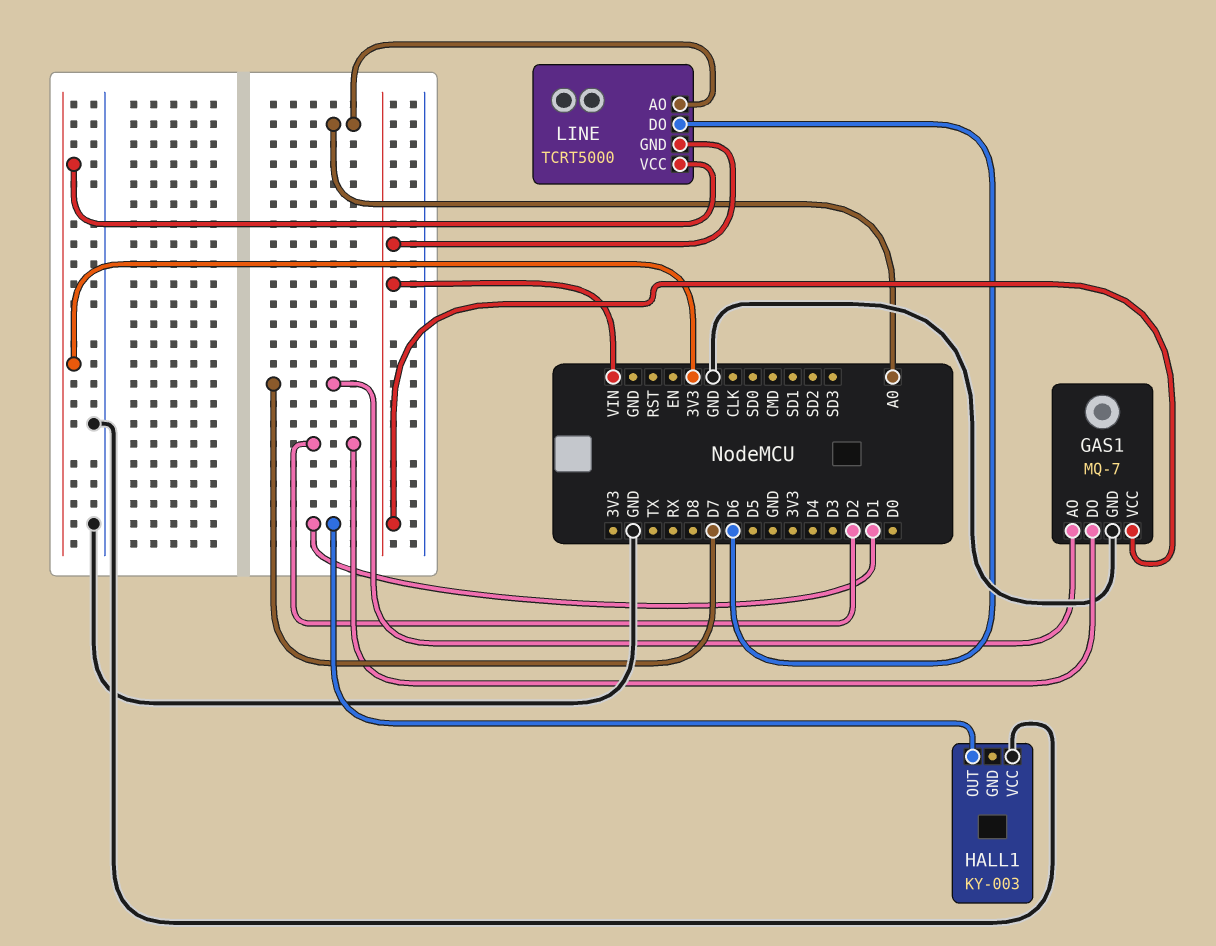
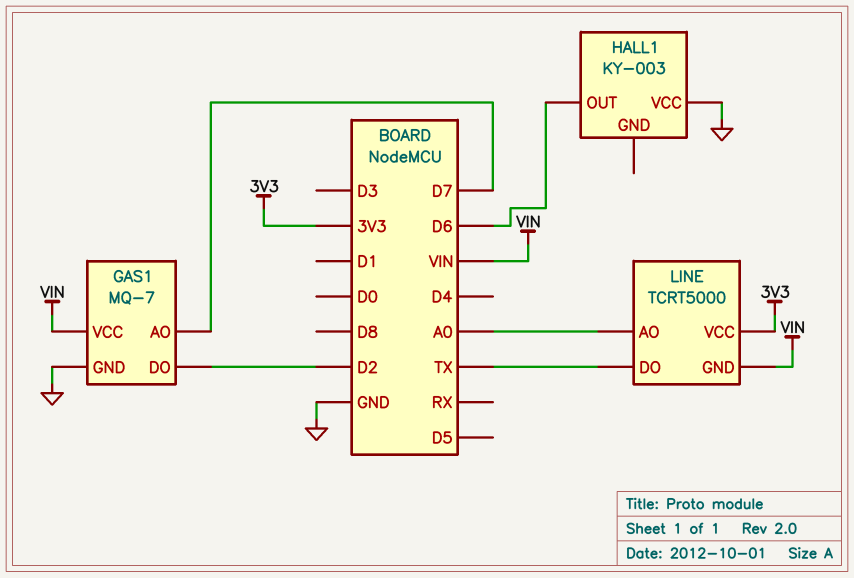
HALL1 pin OUT: D1 -> D6
LINE pin DO: D6 -> TX

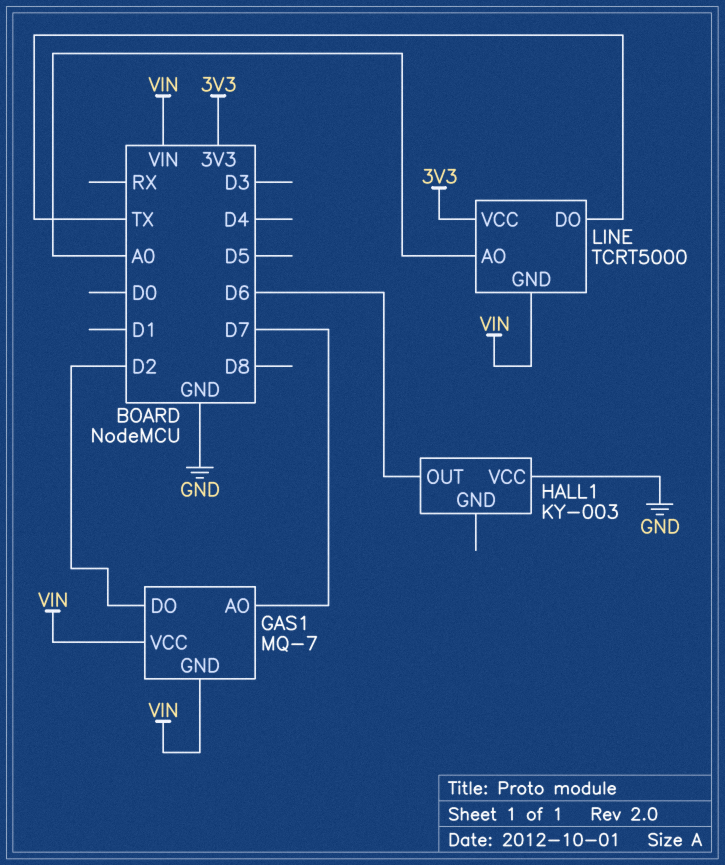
GAS1 pin GND: GND -> VIN

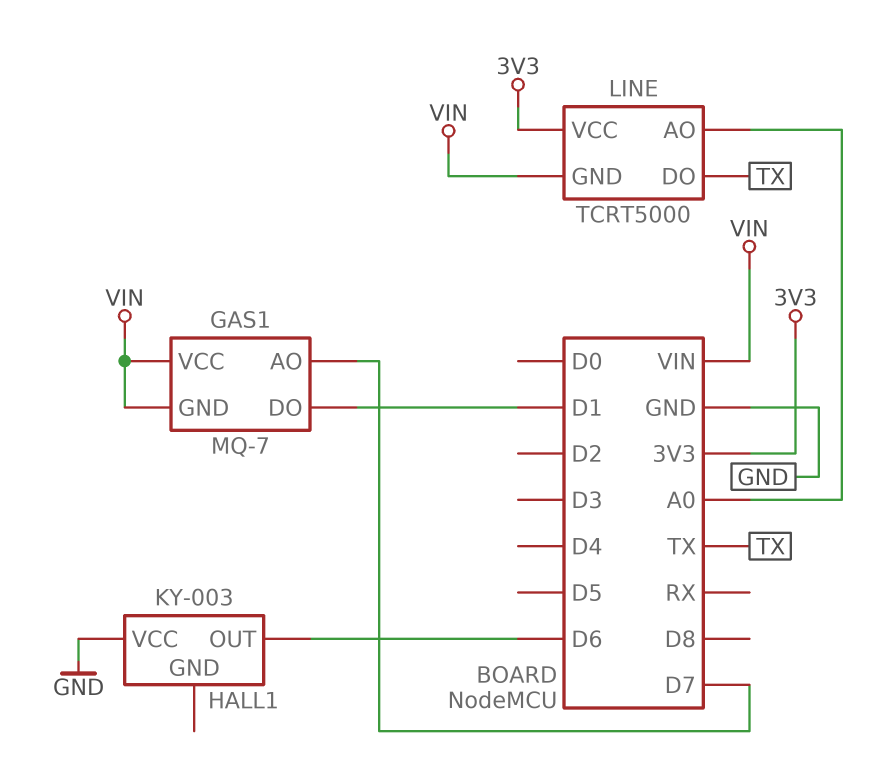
GAS1 pin DO: D2 -> D1

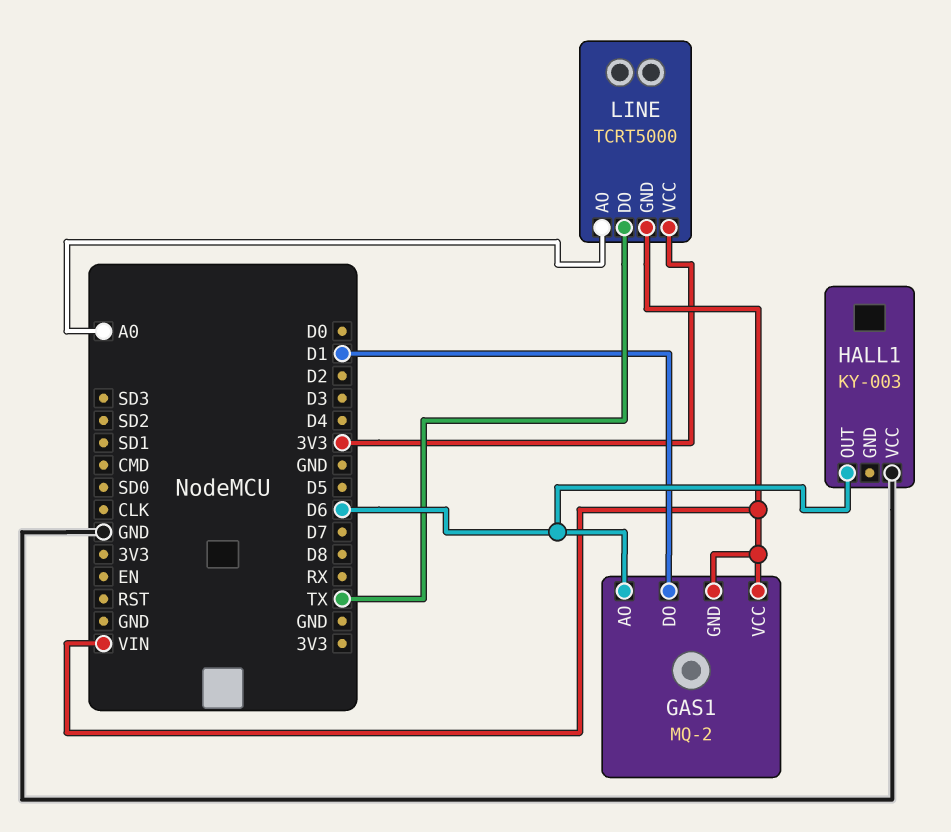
GAS1: MQ-7 -> MQ-2
GAS1 pin AO: D7 -> D6

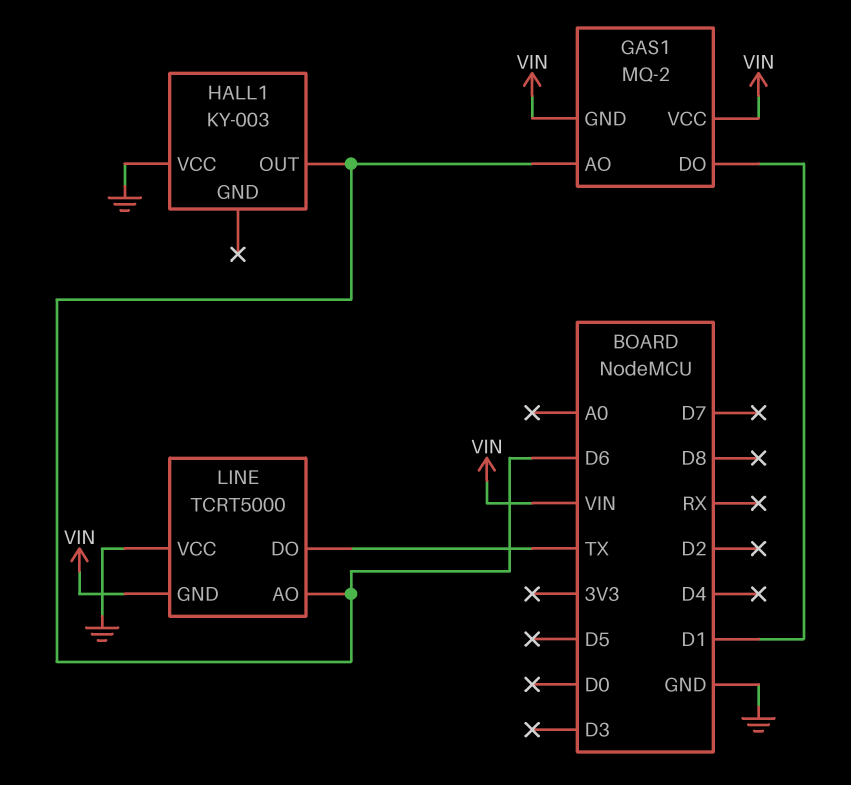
LINE pin AO: A0 -> D6
LINE pin VCC: 3V3 -> GND

